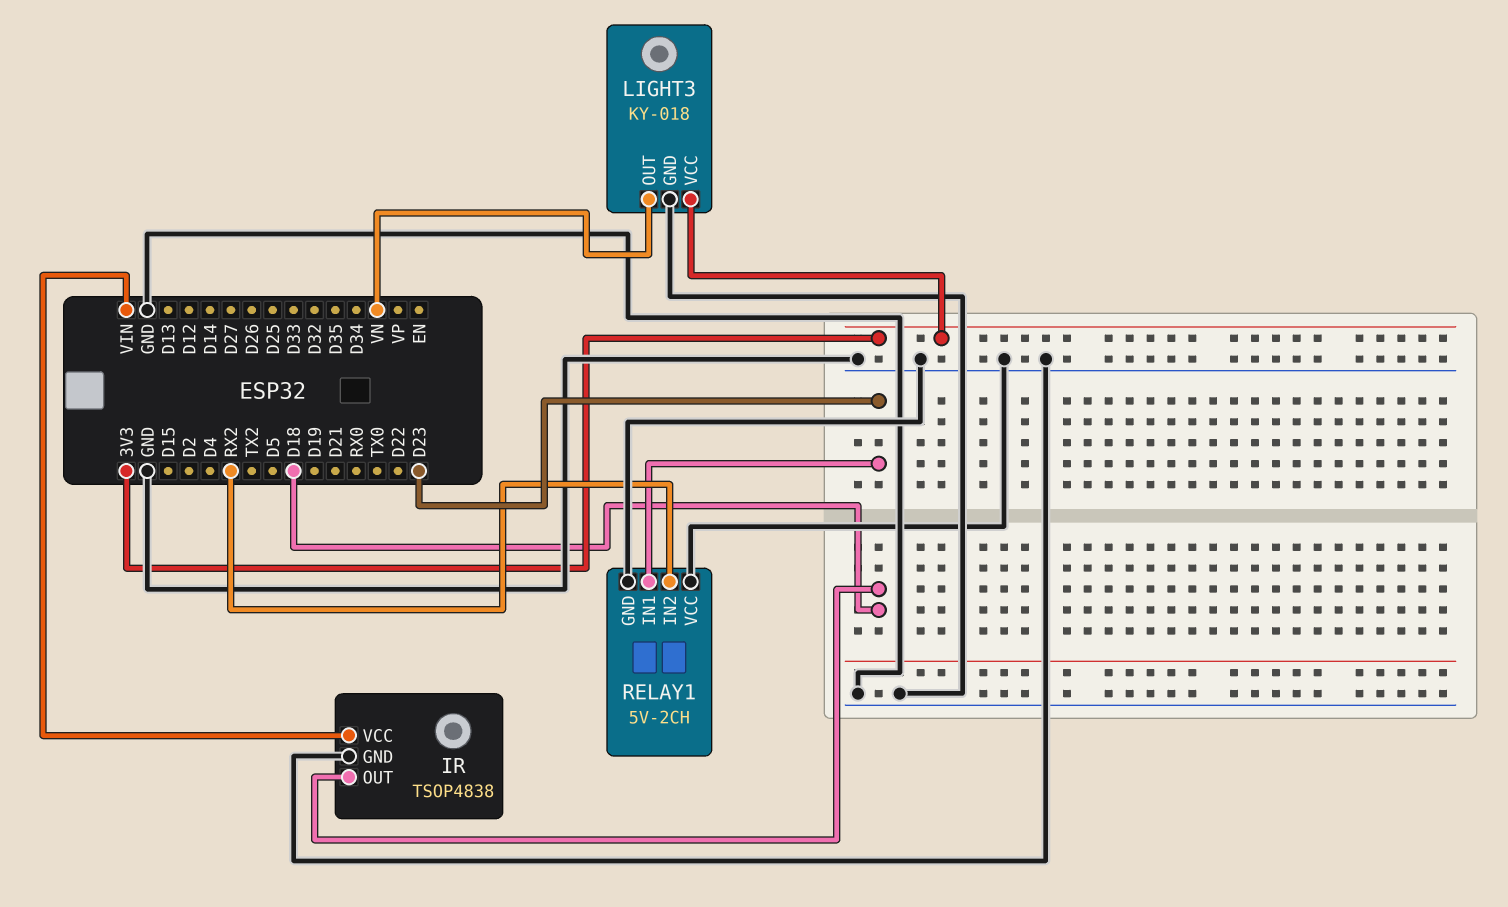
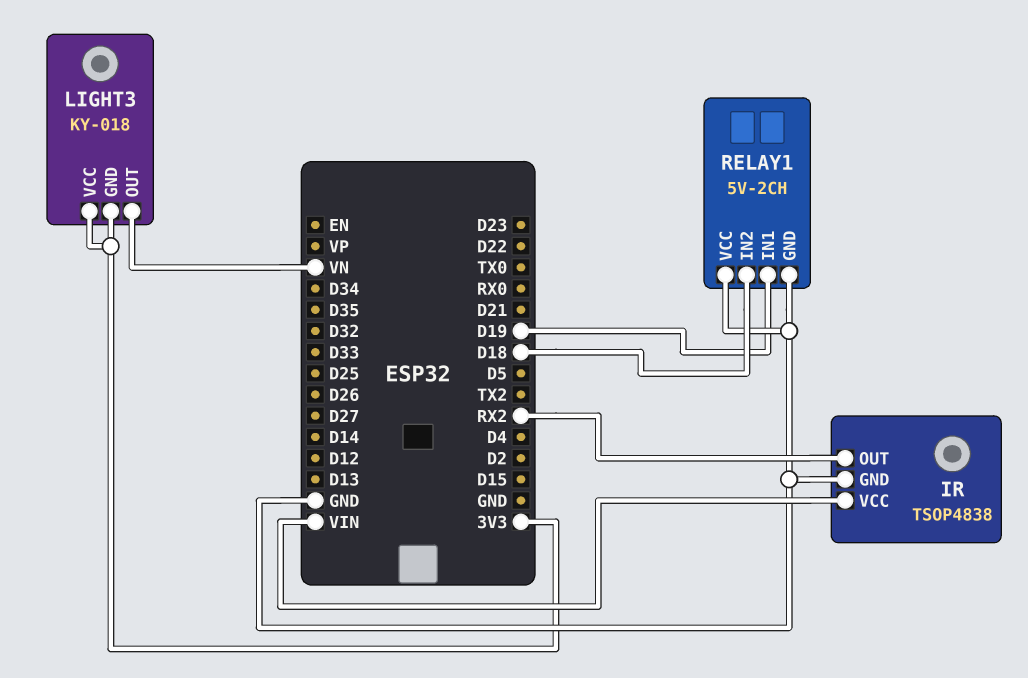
IR pin OUT: D18 -> RX2
LIGHT3 pin GND: GND -> 3V3
RELAY1 pin IN1: D23 -> D19
RELAY1 pin IN2: RX2 -> D18

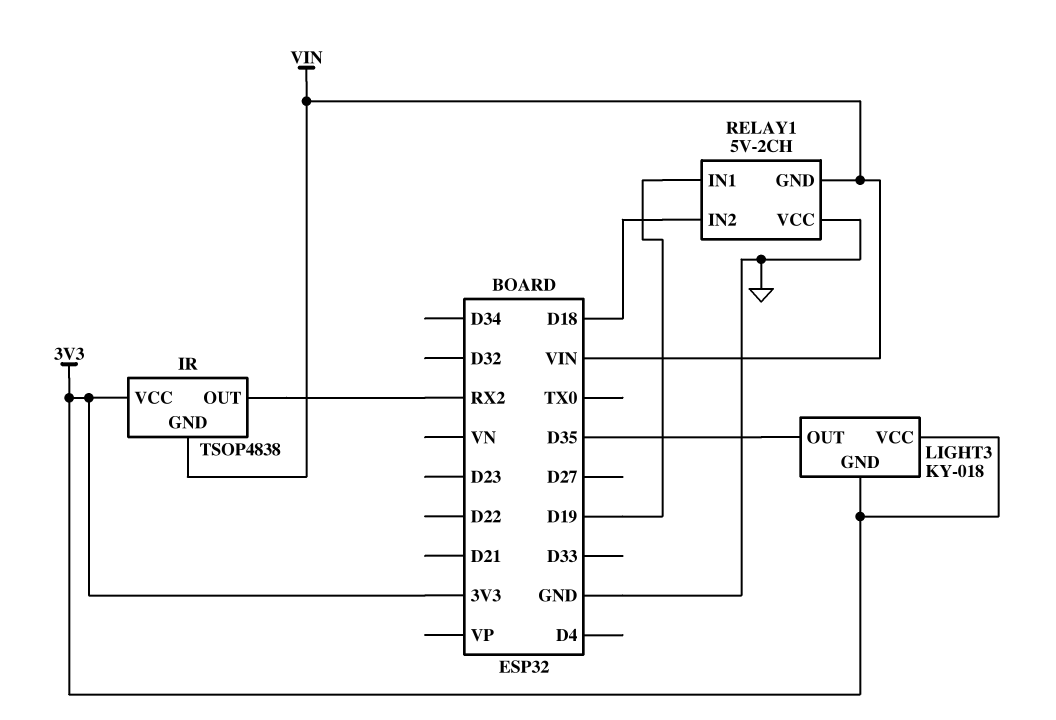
IR pin GND: GND -> VIN
IR pin VCC: VIN -> 3V3
LIGHT3 pin OUT: VN -> D35
RELAY1 pin GND: GND -> VIN

